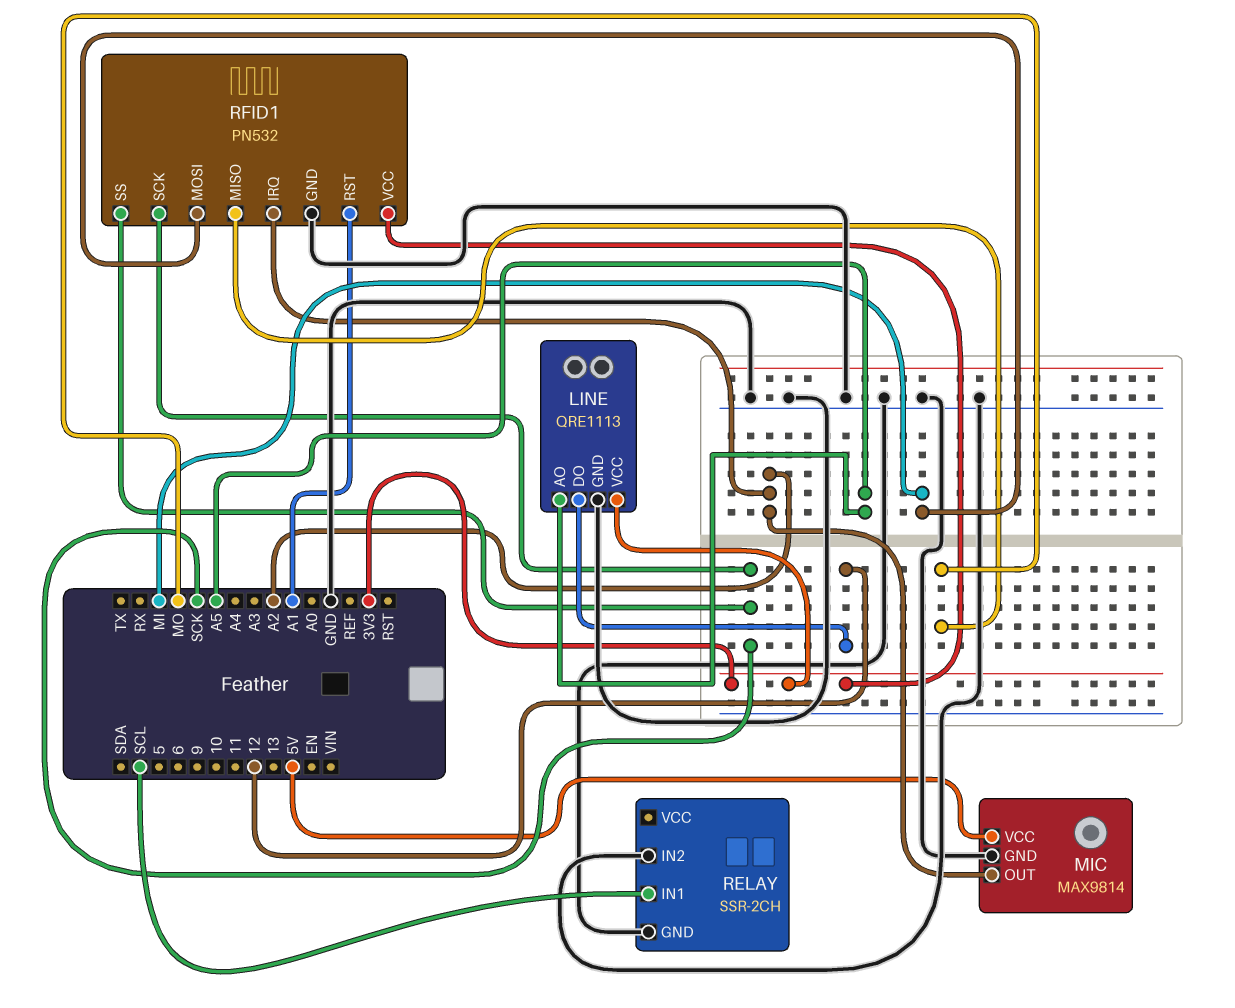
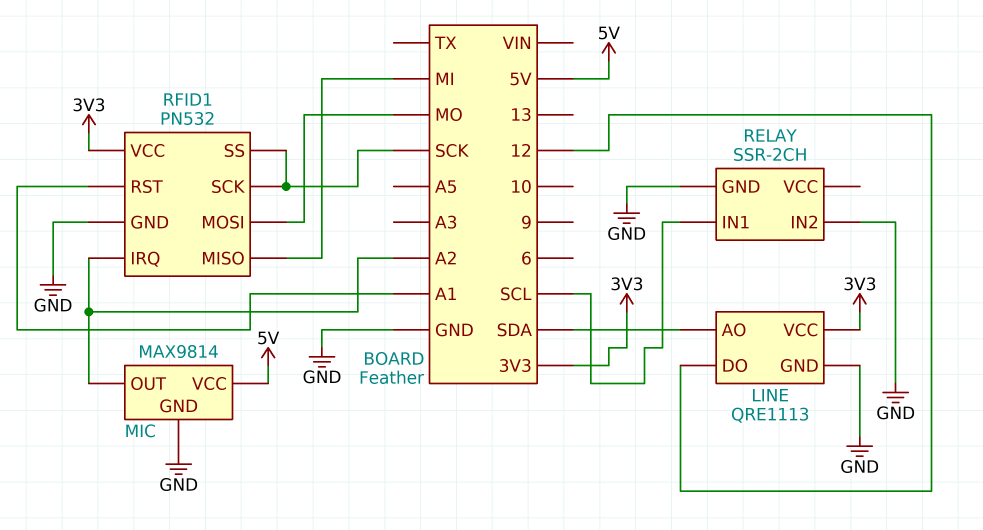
LINE pin AO: A5 -> SDA
RFID1 pin MISO: MO -> MI
RFID1 pin MOSI: MI -> MO

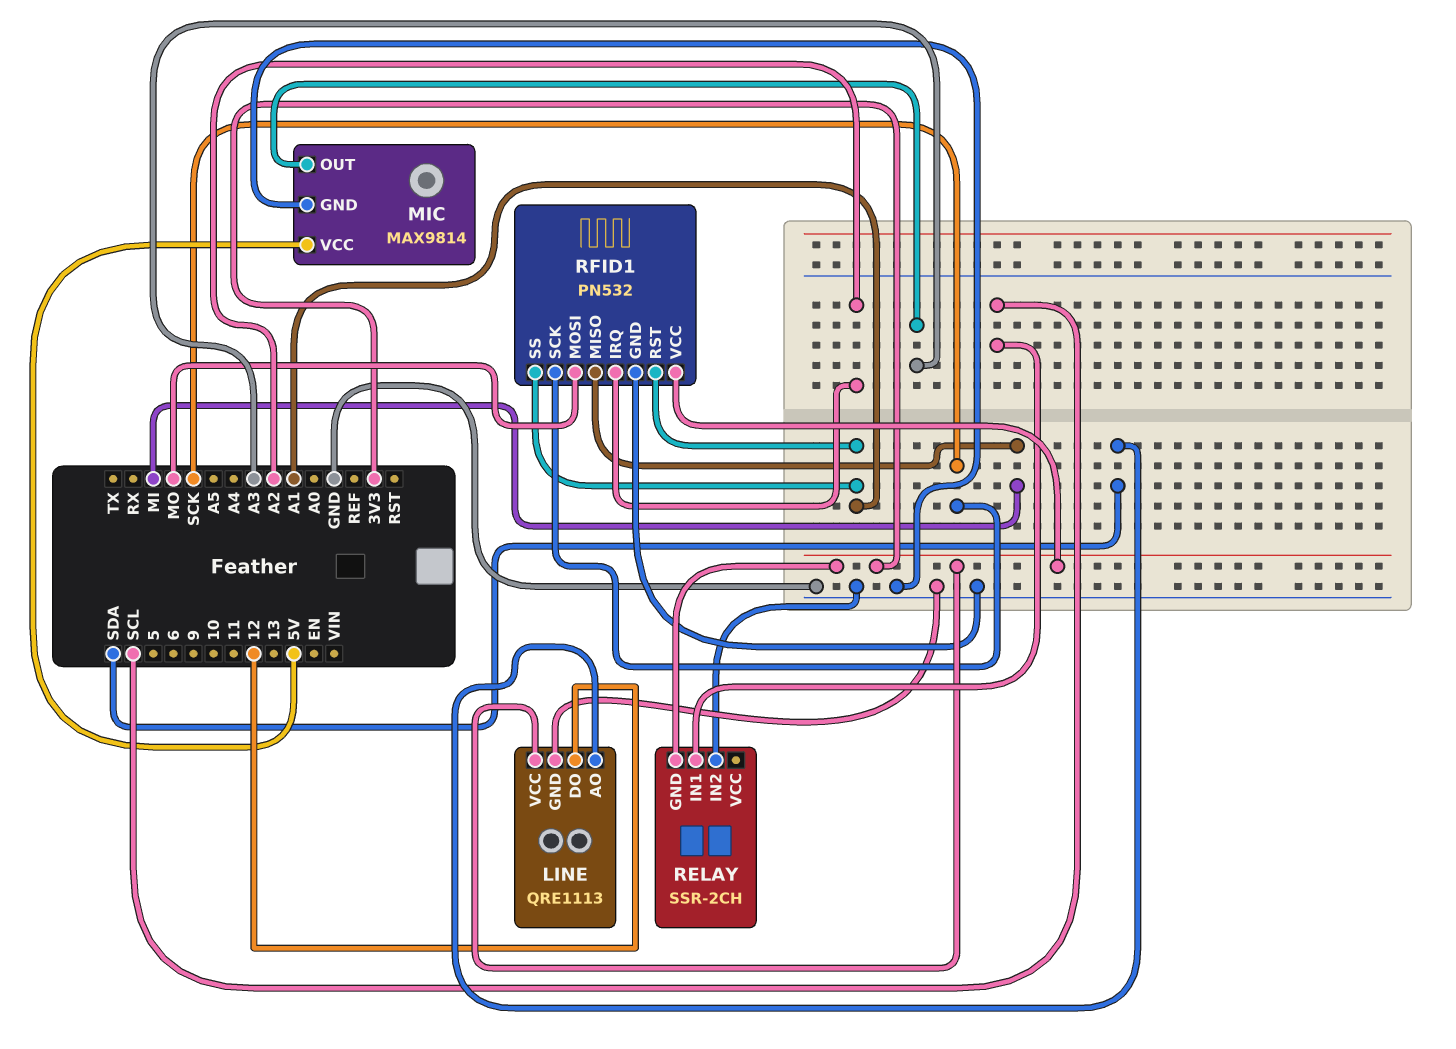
MIC pin OUT: A2 -> A3
RELAY pin GND: GND -> 3V3
RFID1 pin SS: SCK -> A1

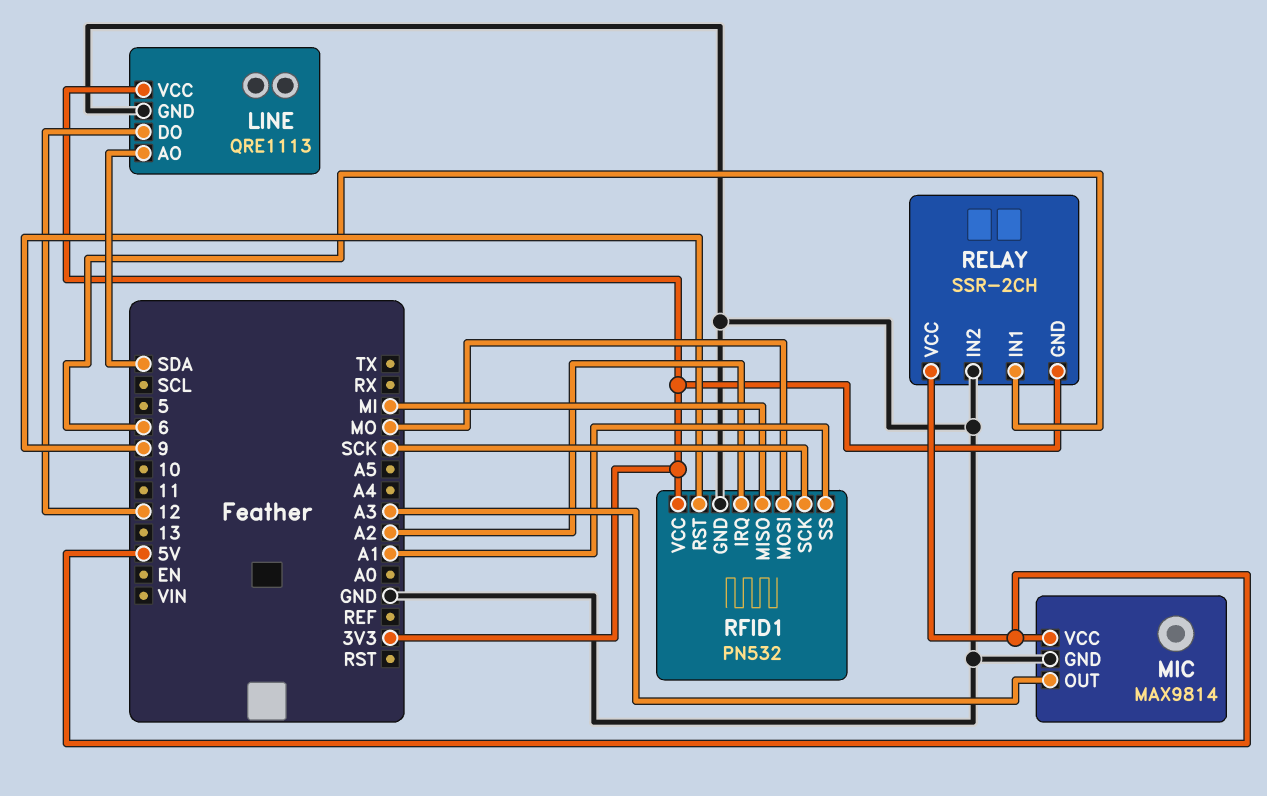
RELAY pin IN1: SCL -> 6
RELAY pin VCC: none -> 5V
RFID1 pin RST: A1 -> 9

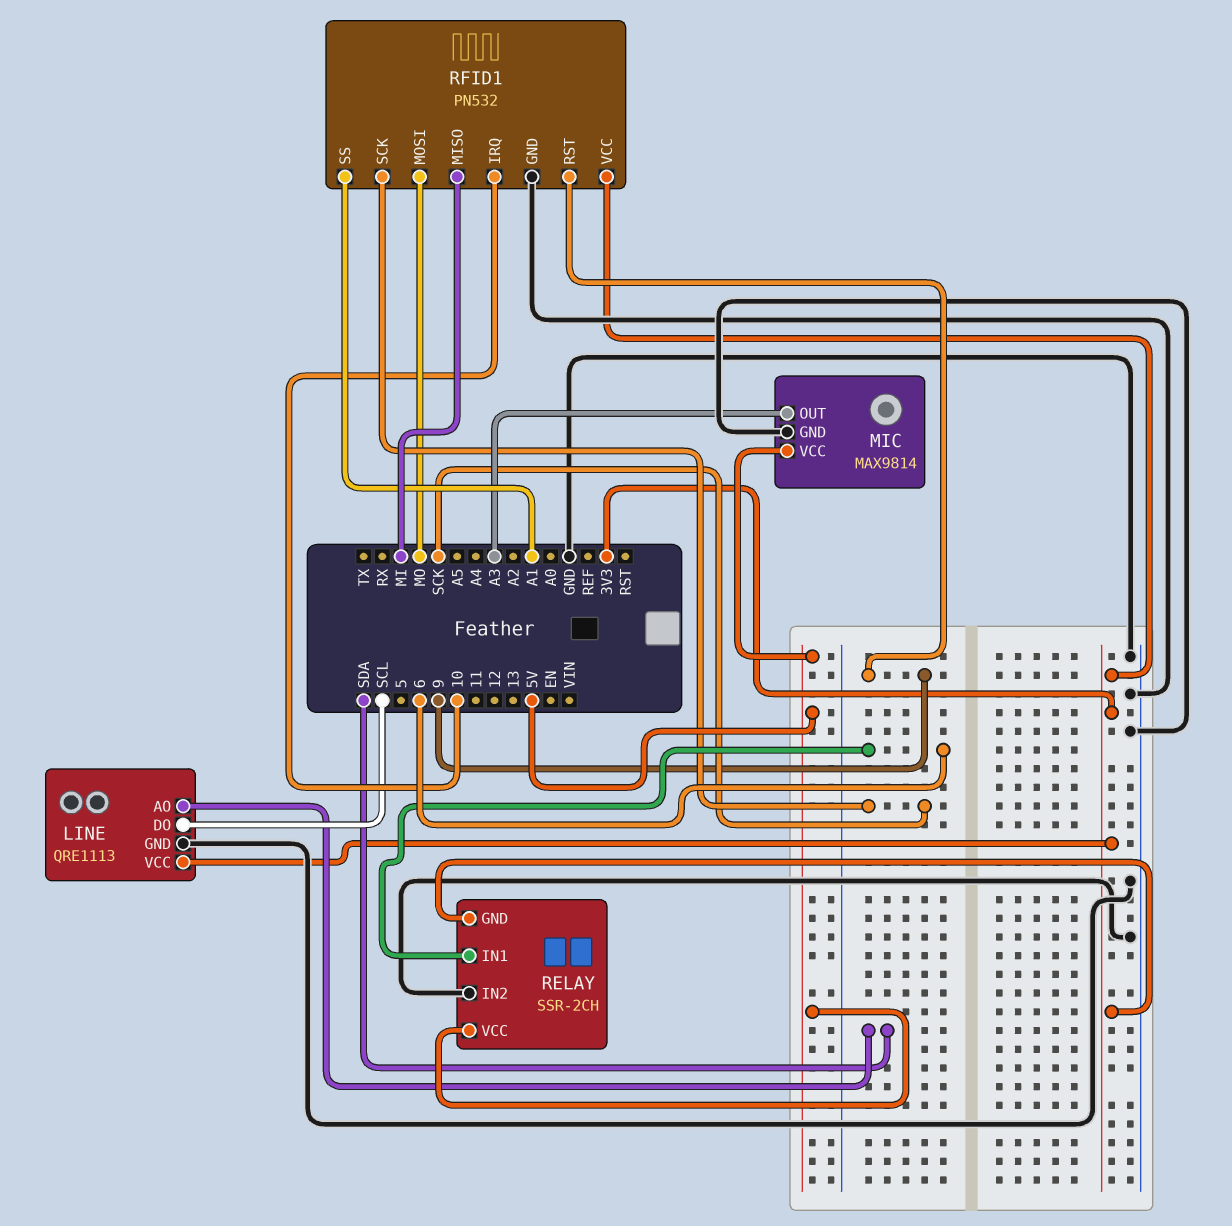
LINE pin DO: 12 -> SCL
RFID1 pin IRQ: A2 -> 10

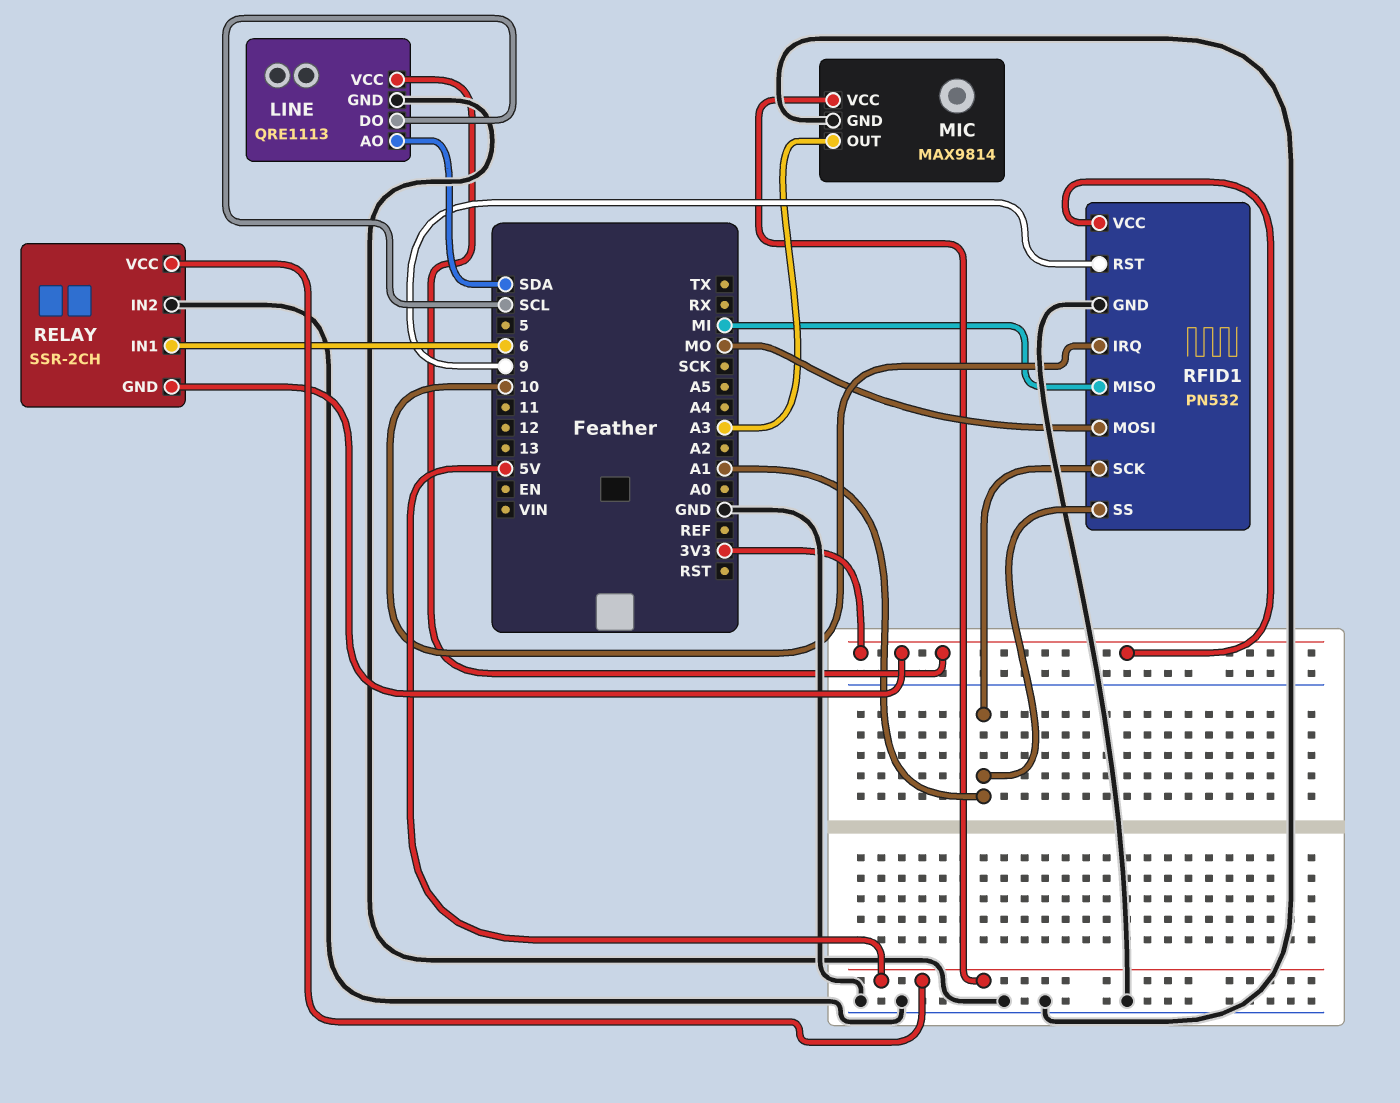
RFID1 pin SCK: SCK -> A1

